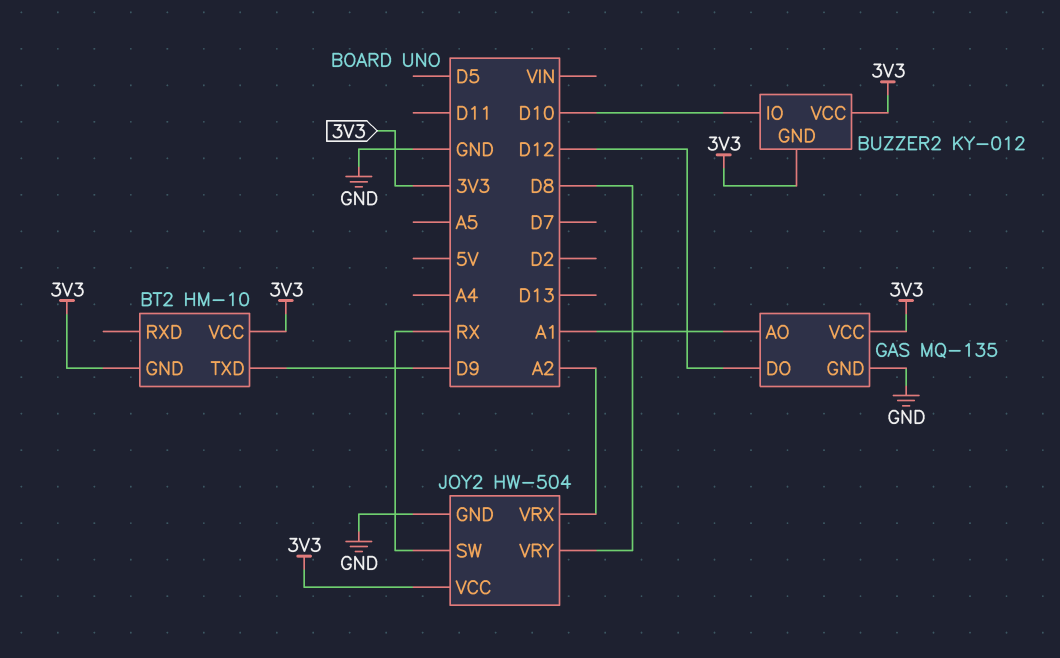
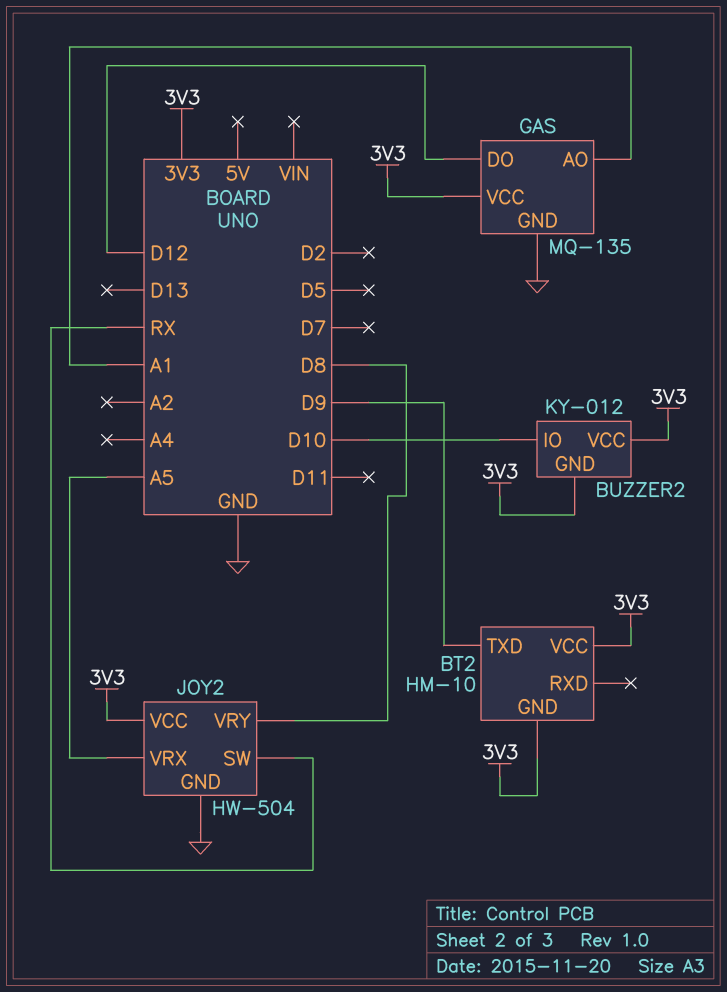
JOY2 pin VRX: A2 -> A5

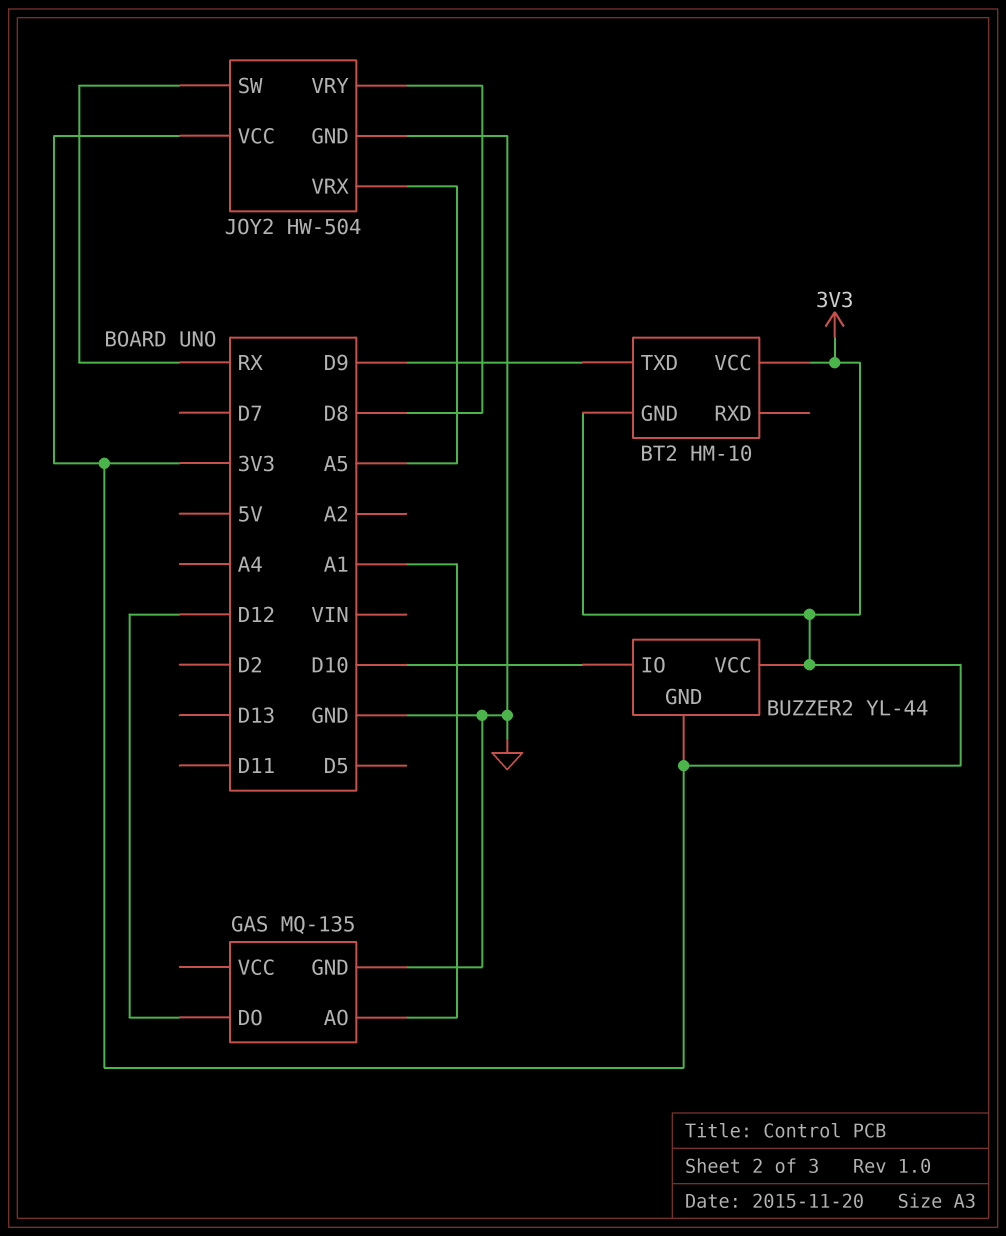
BUZZER2: KY-012 -> YL-44
GAS pin VCC: 3V3 -> none

